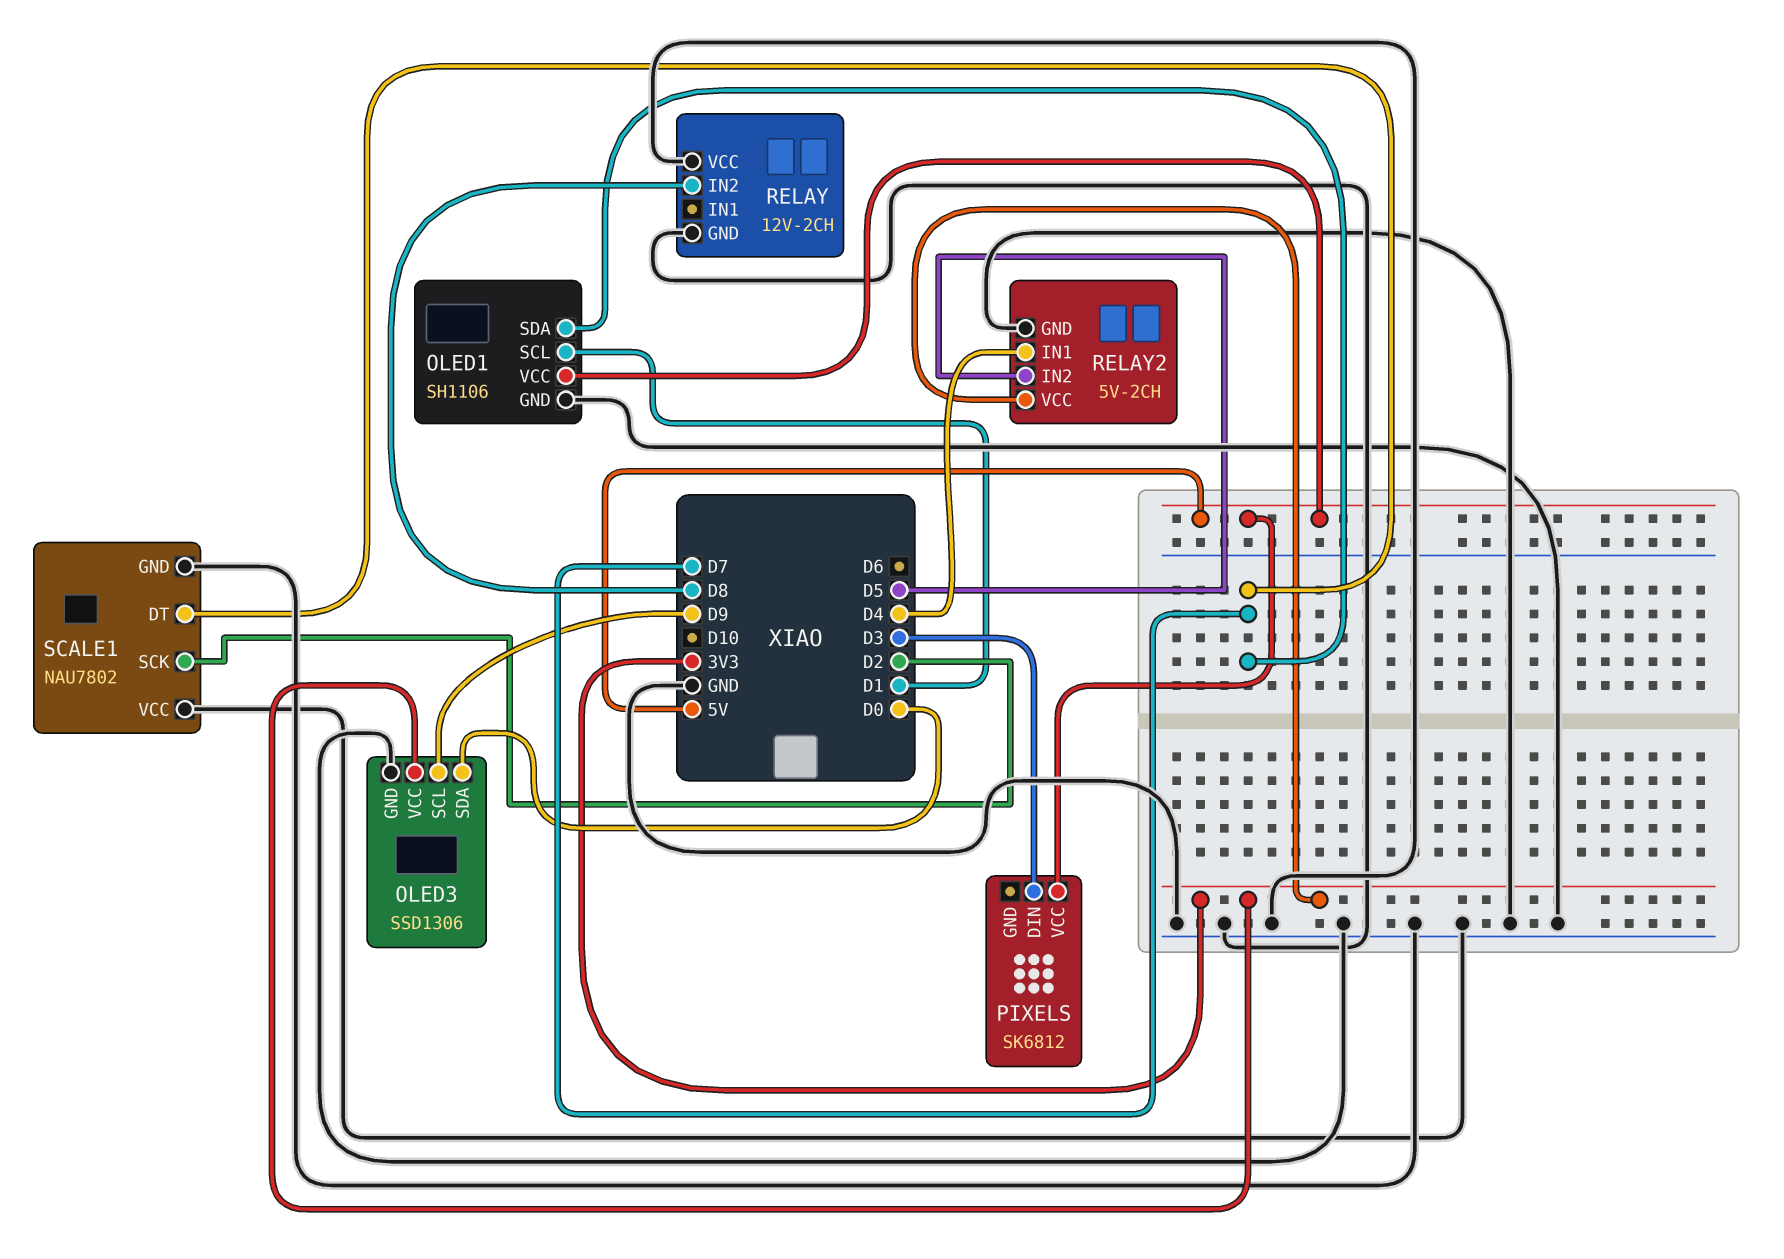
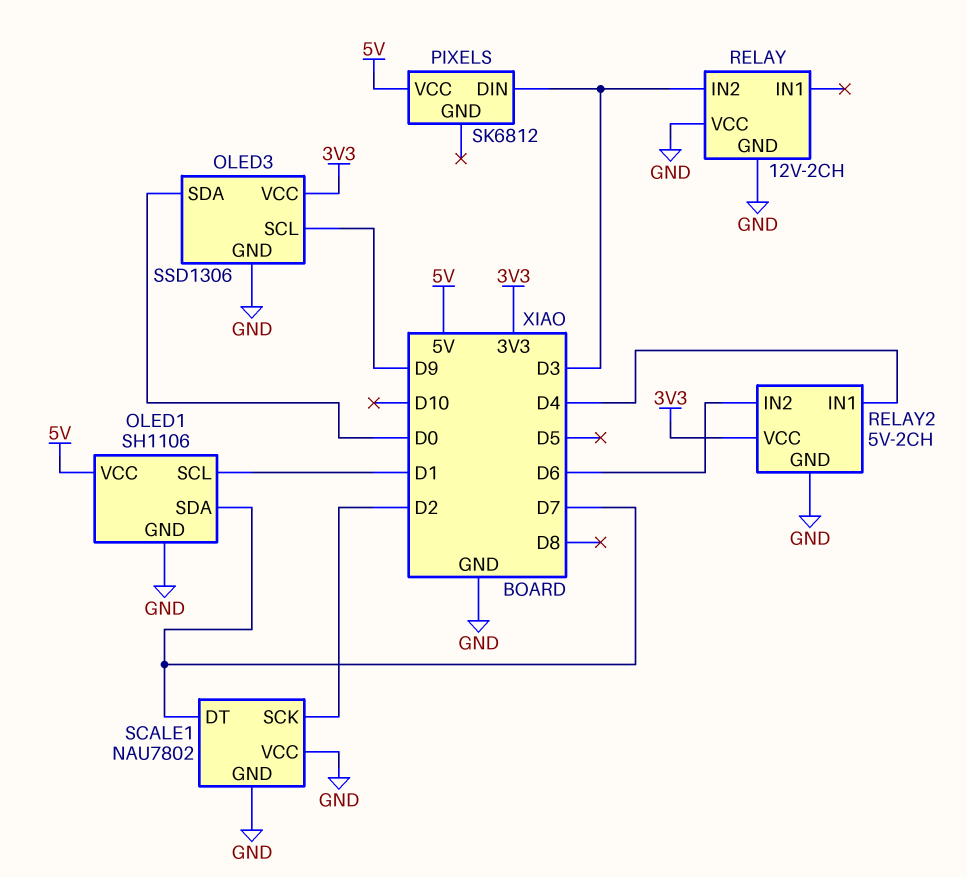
RELAY pin IN2: D8 -> D3
RELAY2 pin IN2: D5 -> D6

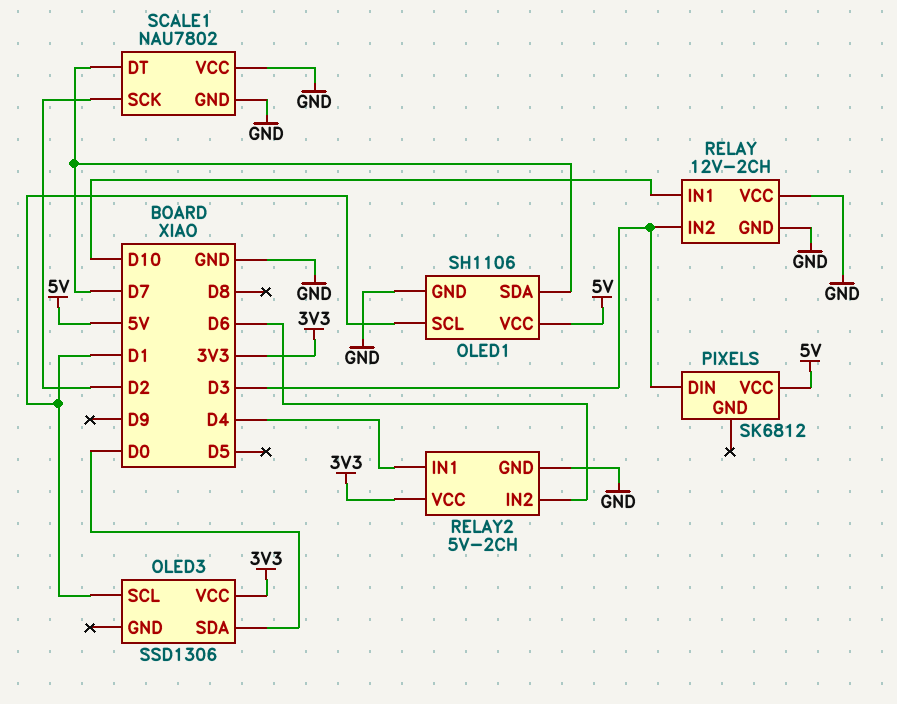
OLED3 pin GND: GND -> none
OLED3 pin SCL: D9 -> D1
RELAY pin IN1: none -> D10

